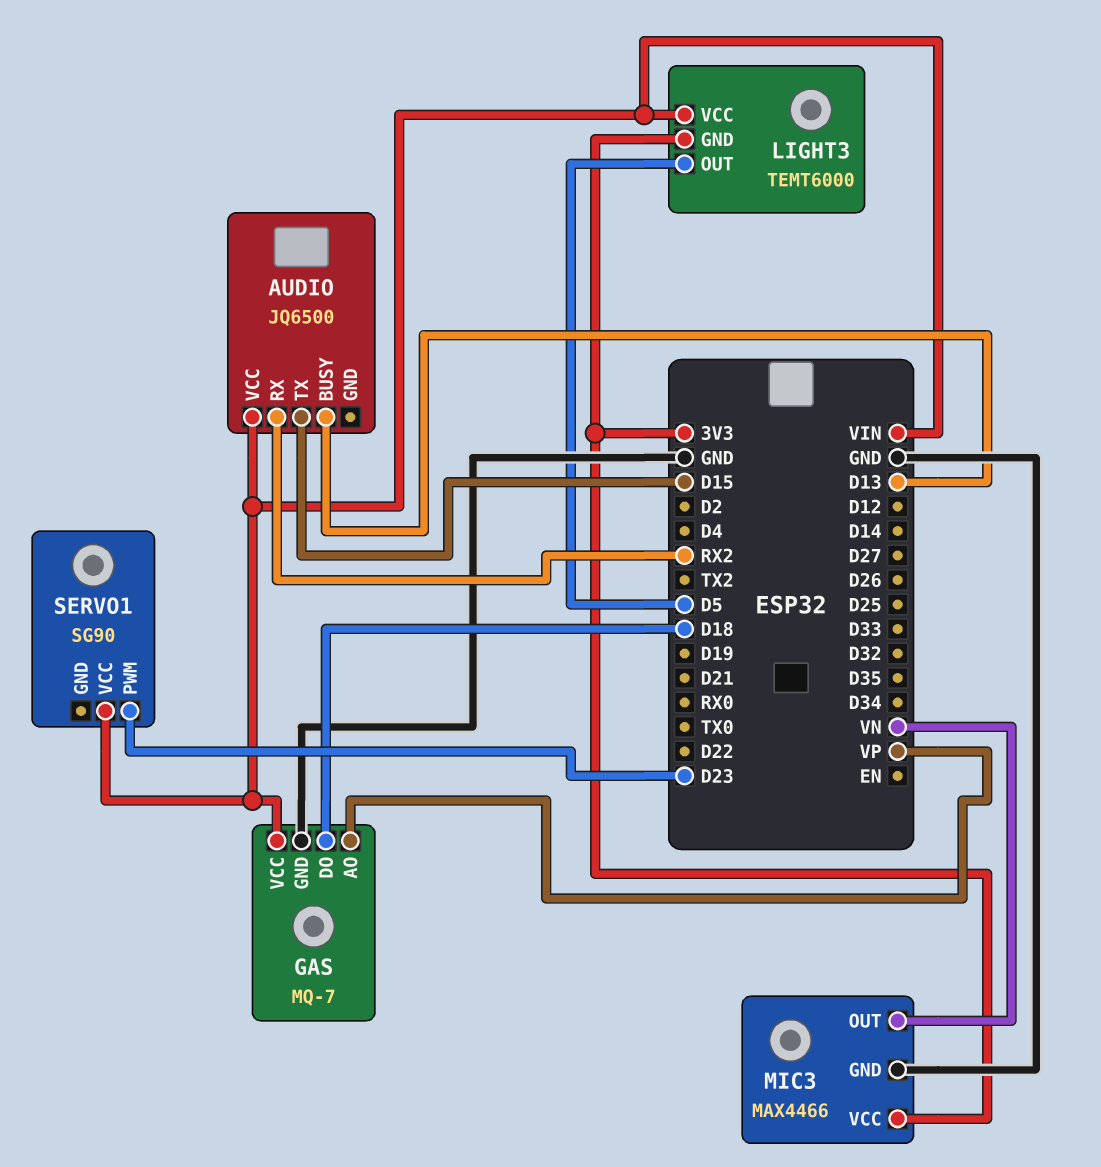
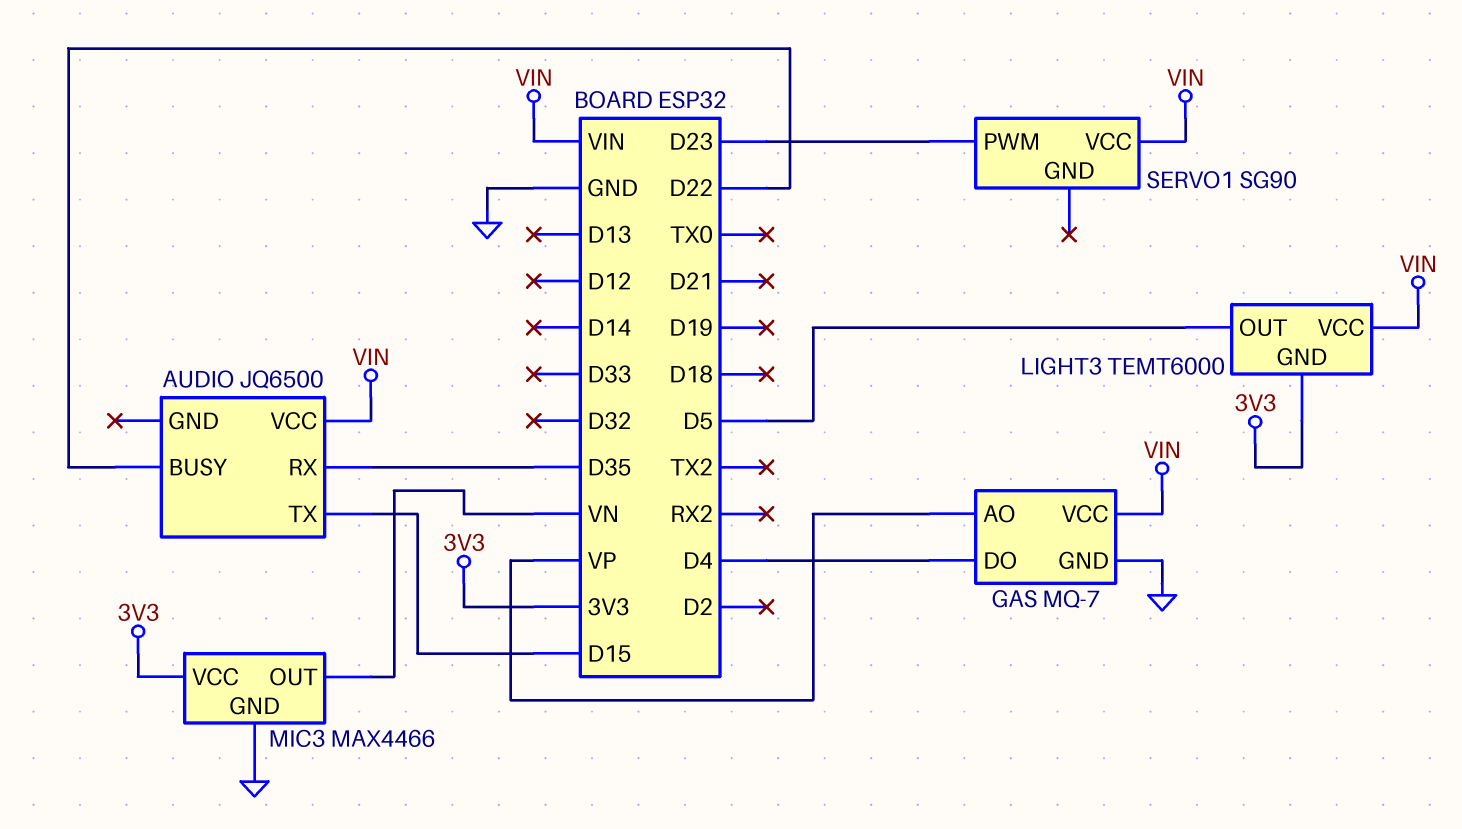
AUDIO pin BUSY: D13 -> D22
AUDIO pin RX: RX2 -> D35
GAS pin DO: D18 -> D4

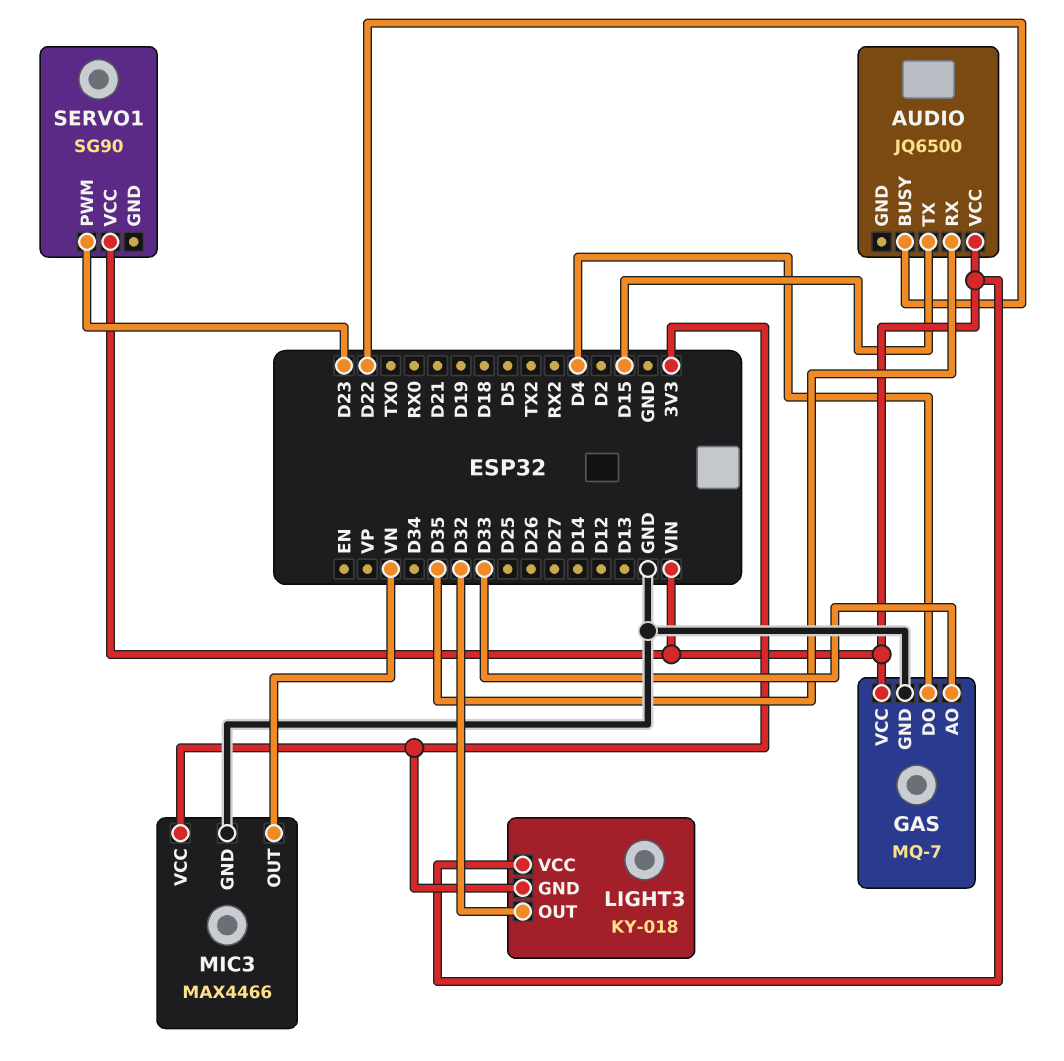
GAS pin AO: VP -> D33
LIGHT3: TEMT6000 -> KY-018
LIGHT3 pin OUT: D5 -> D32

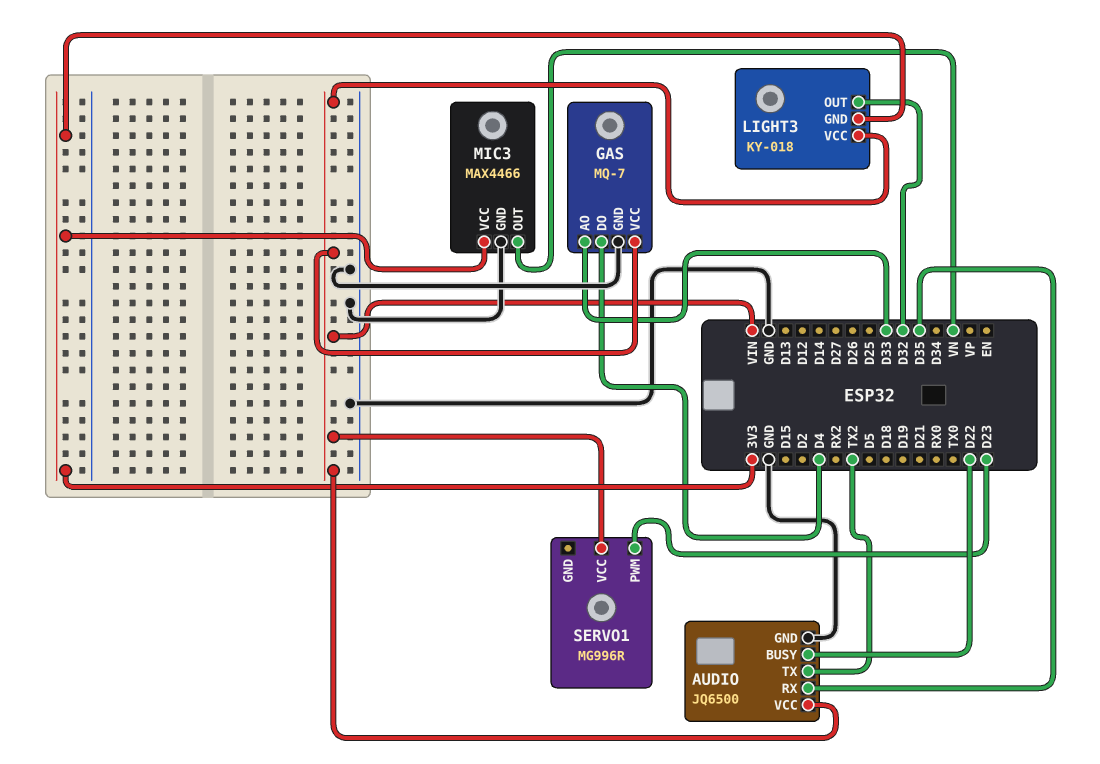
AUDIO pin GND: none -> GND
AUDIO pin TX: D15 -> TX2
SERVO1: SG90 -> MG996R

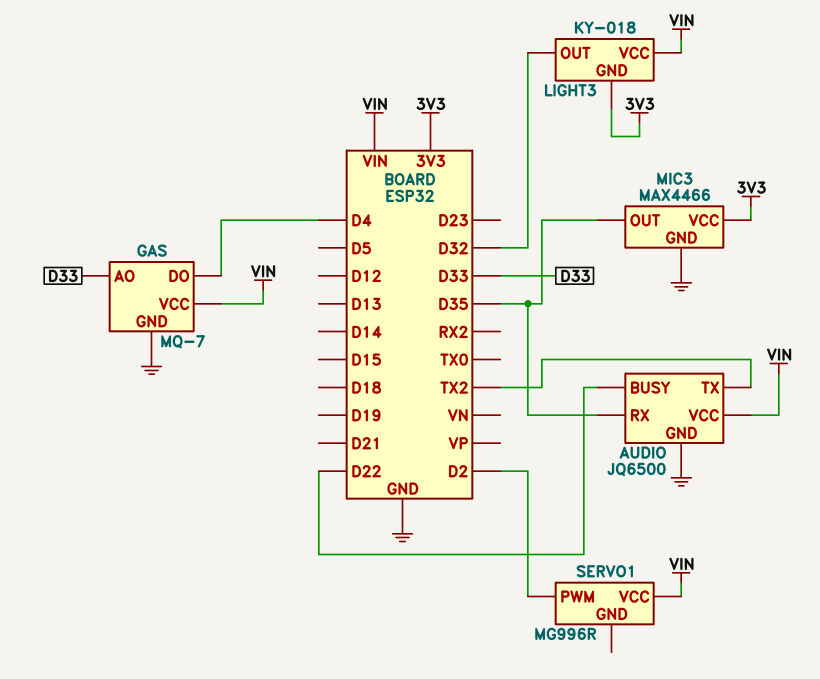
MIC3 pin OUT: VN -> D35
SERVO1 pin PWM: D23 -> D2

